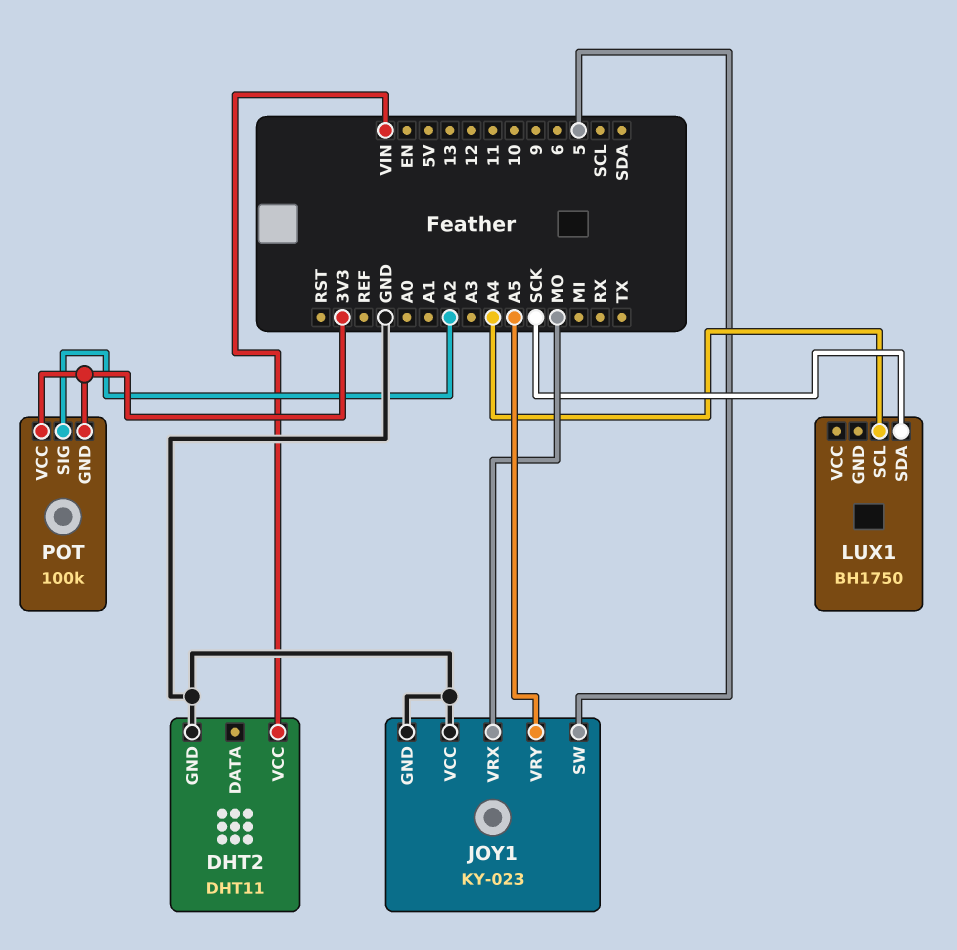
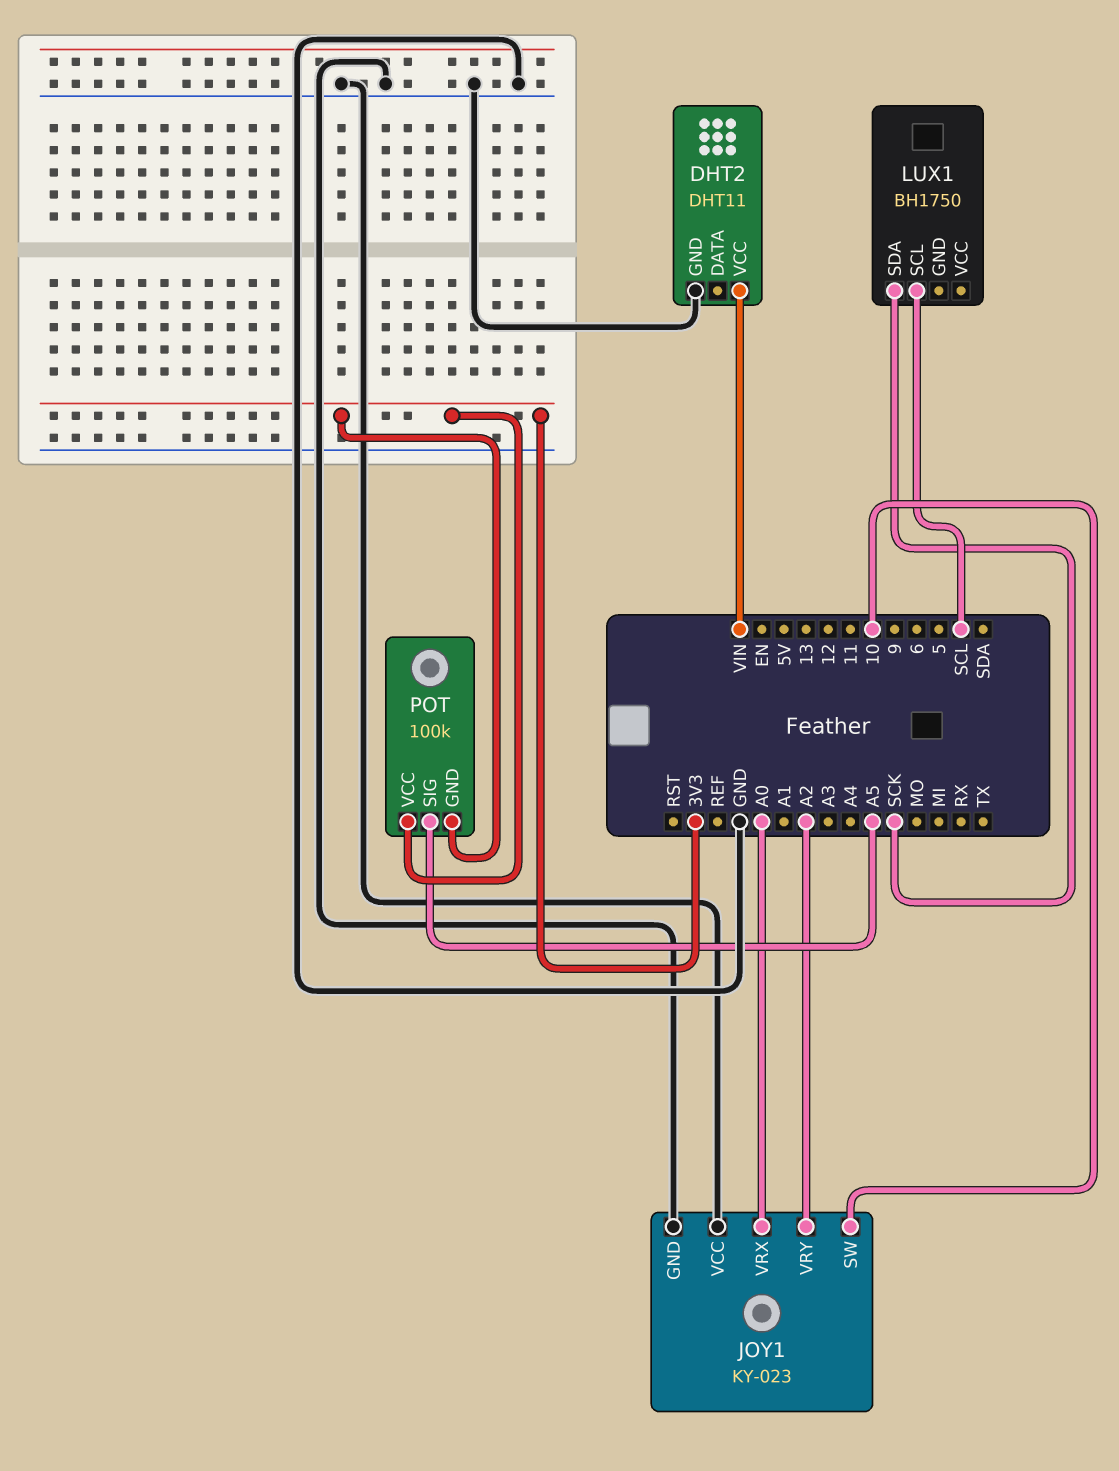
JOY1 pin SW: 5 -> 10
JOY1 pin VRX: MO -> A0
JOY1 pin VRY: A5 -> A2
LUX1 pin SCL: A4 -> SCL
POT pin SIG: A2 -> A5

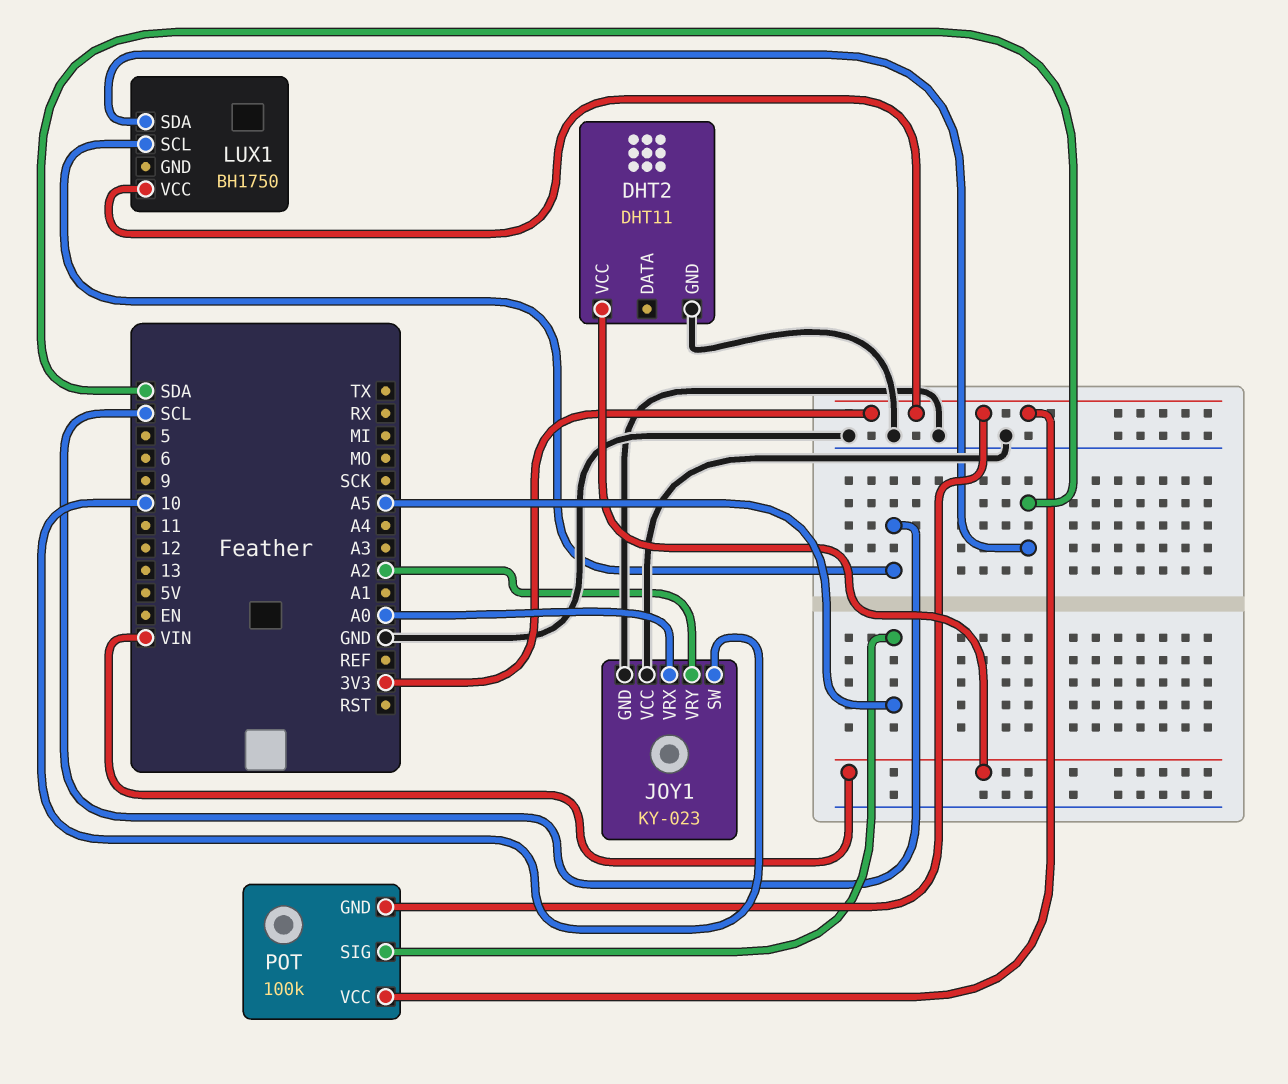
LUX1 pin SDA: SCK -> SDA
LUX1 pin VCC: none -> 3V3

